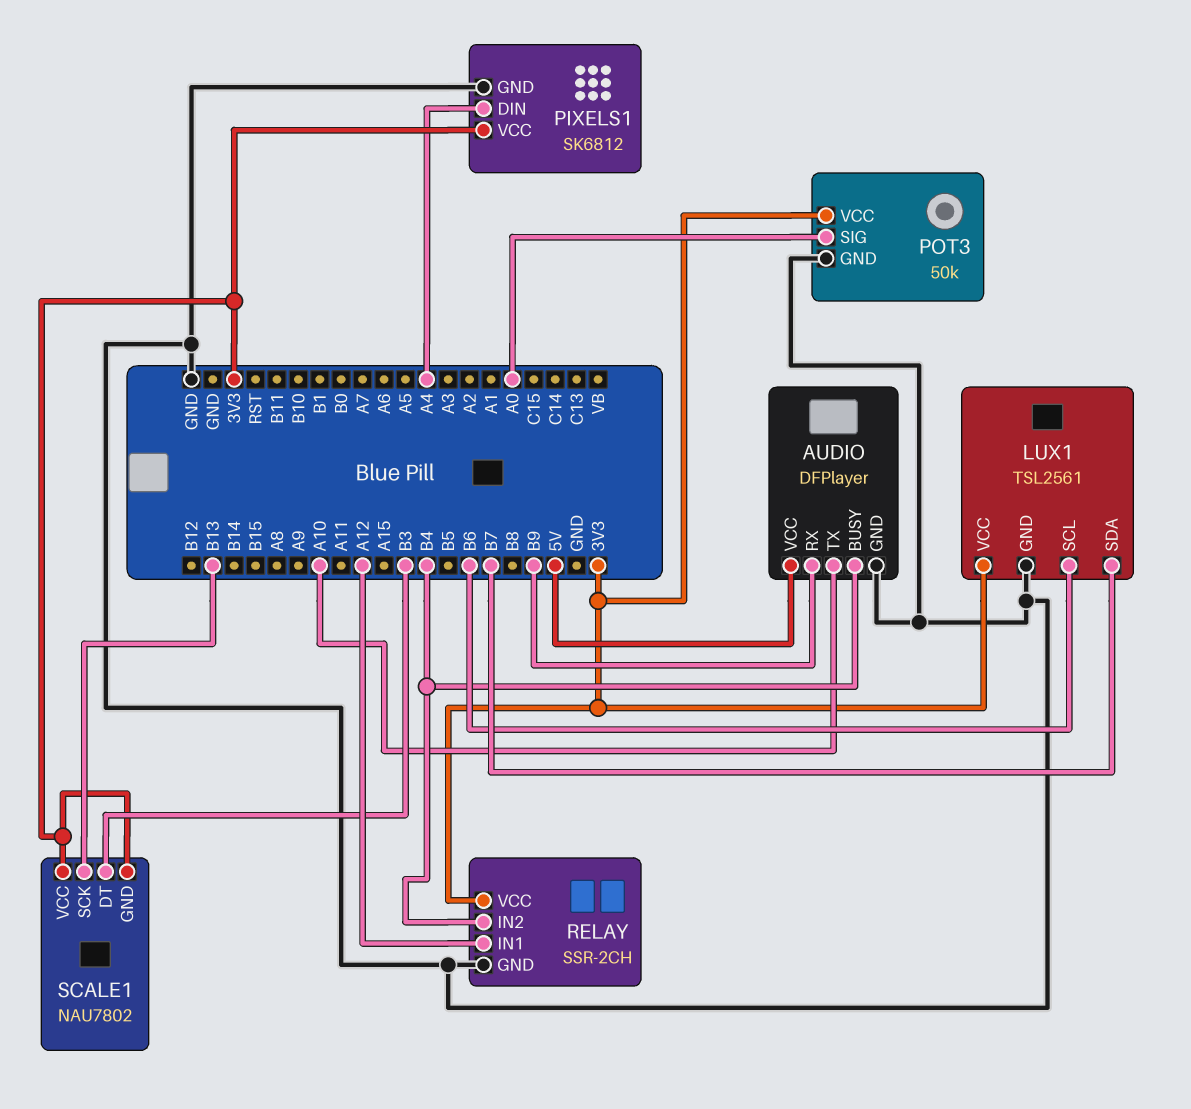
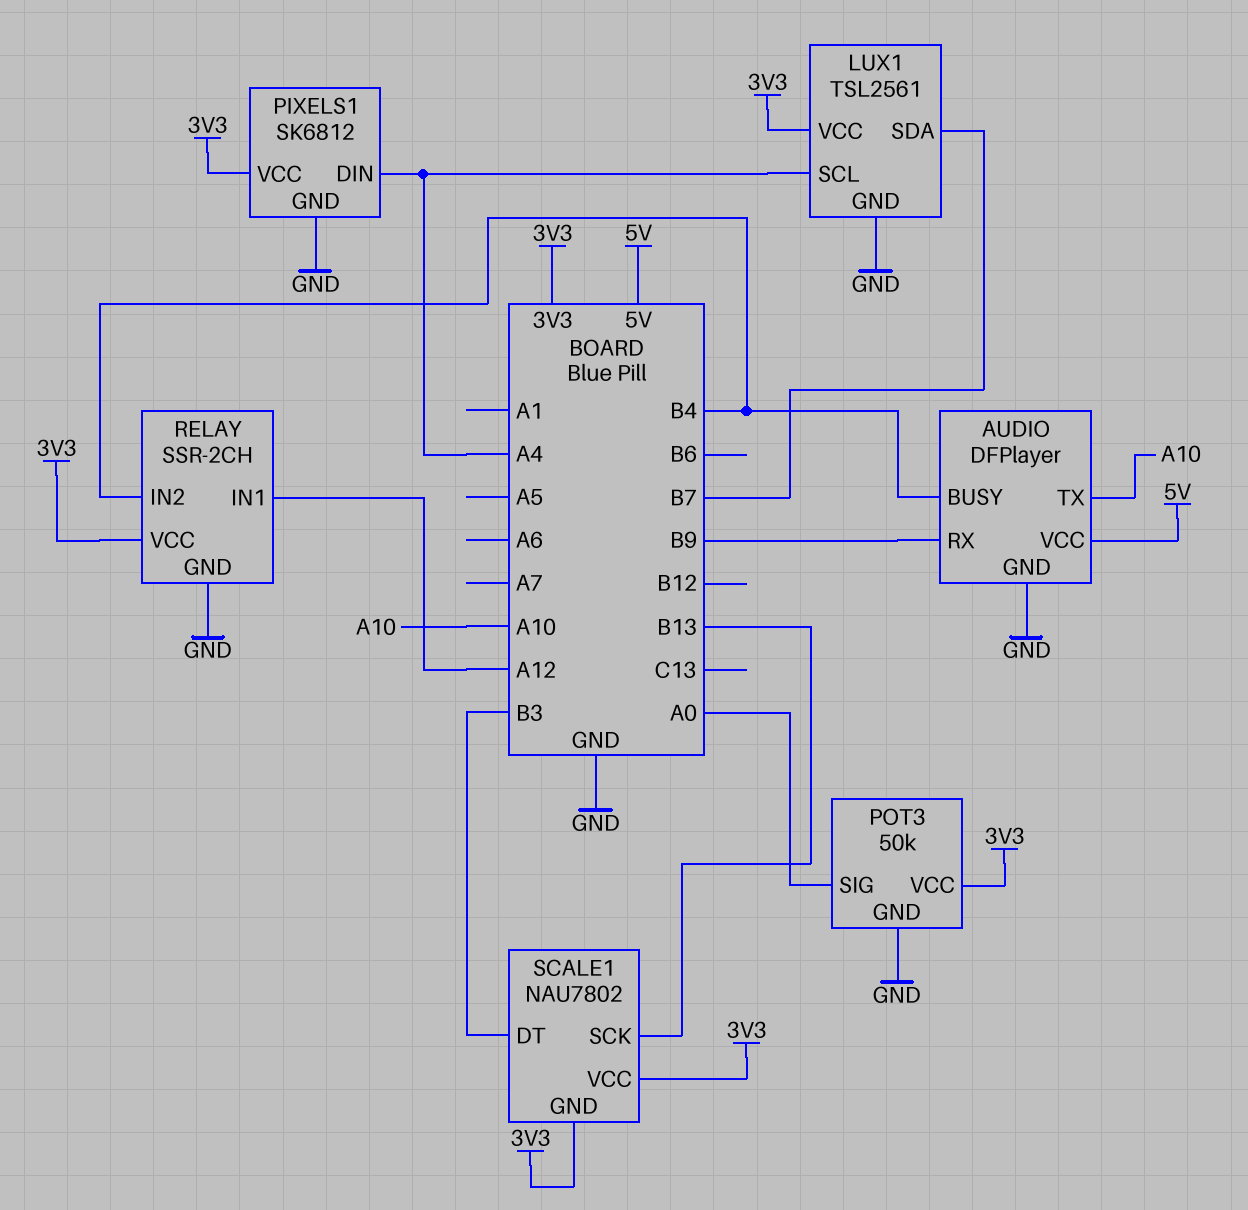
LUX1 pin SCL: B6 -> A4

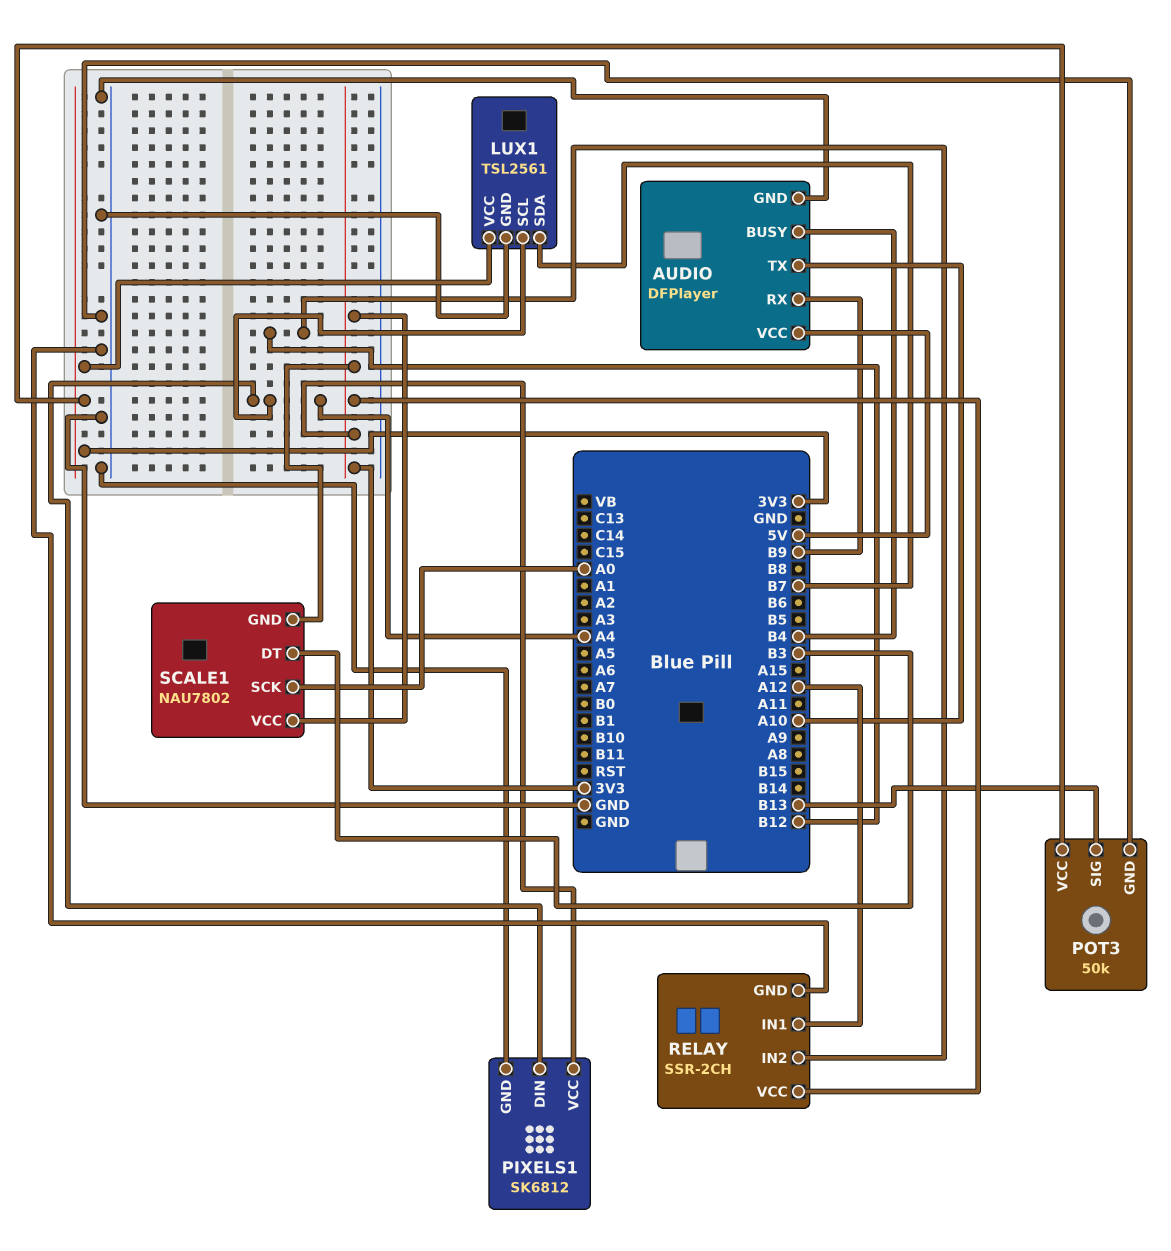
POT3 pin SIG: A0 -> B13
RELAY pin IN2: B4 -> B12
SCALE1 pin SCK: B13 -> A0

